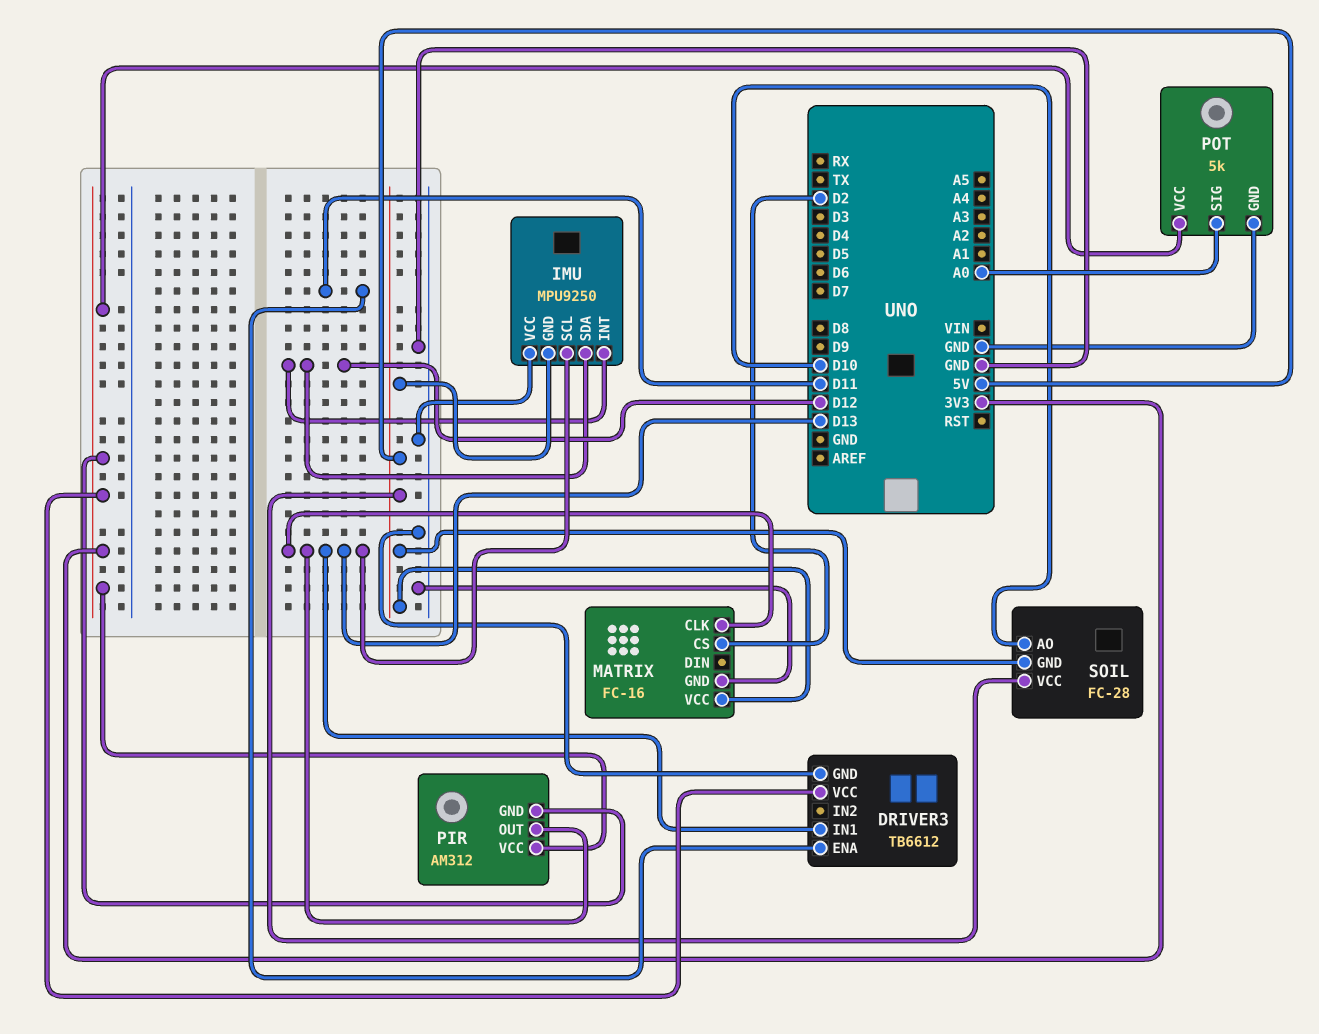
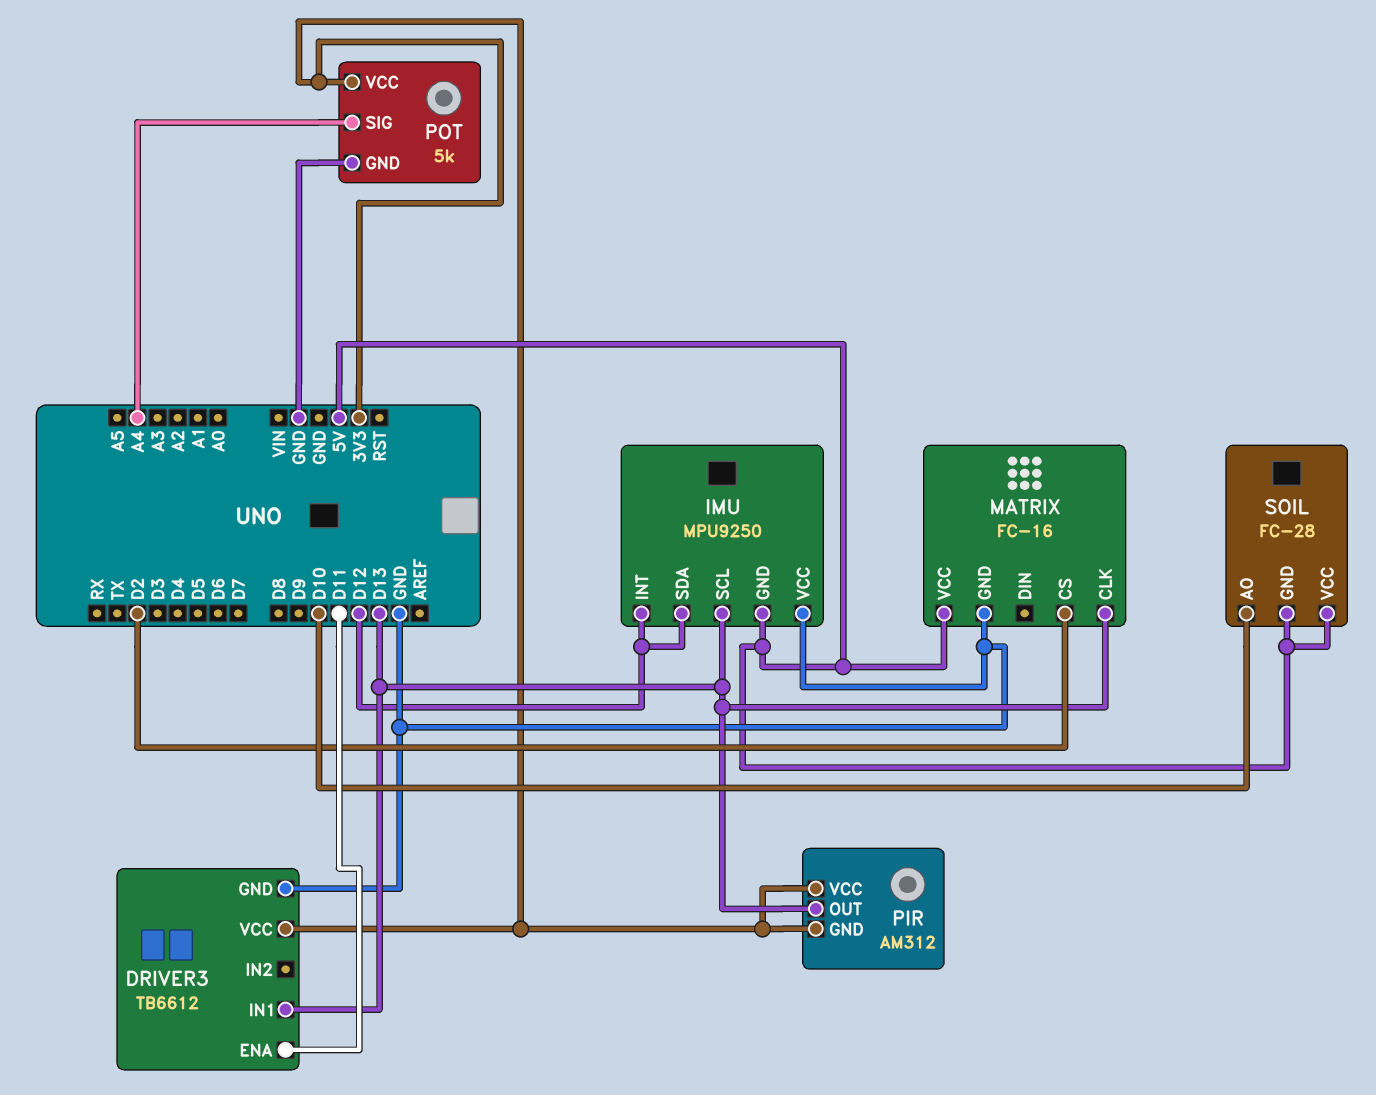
POT pin SIG: A0 -> A4

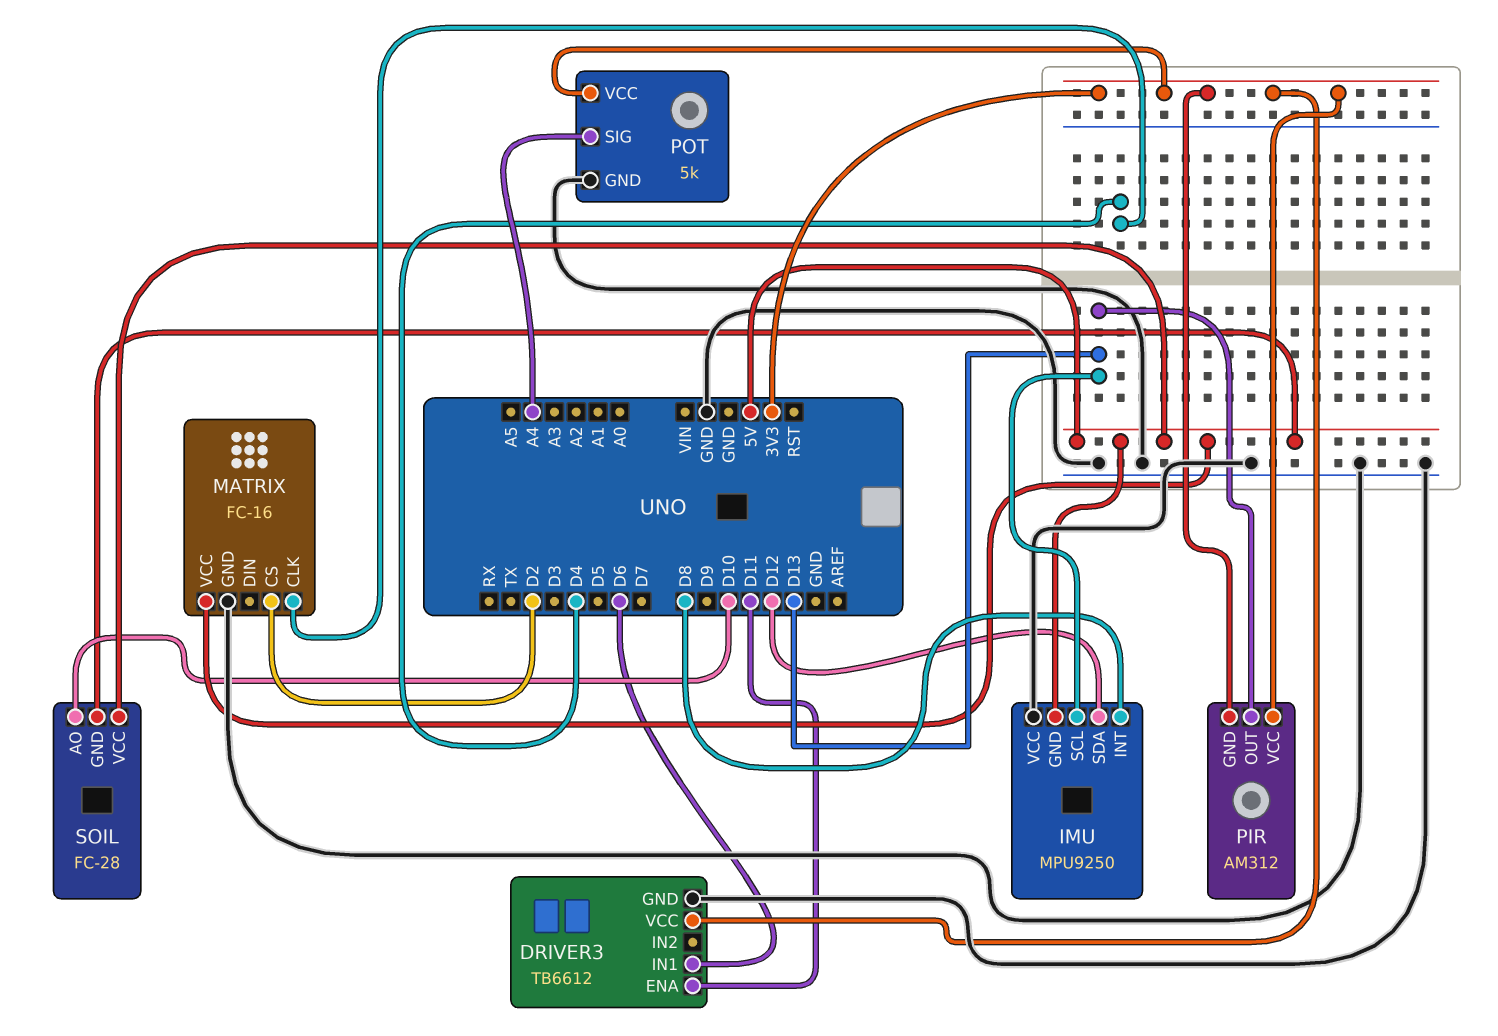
DRIVER3 pin IN1: D13 -> D6
IMU pin INT: D12 -> D8
MATRIX pin CLK: D13 -> D4

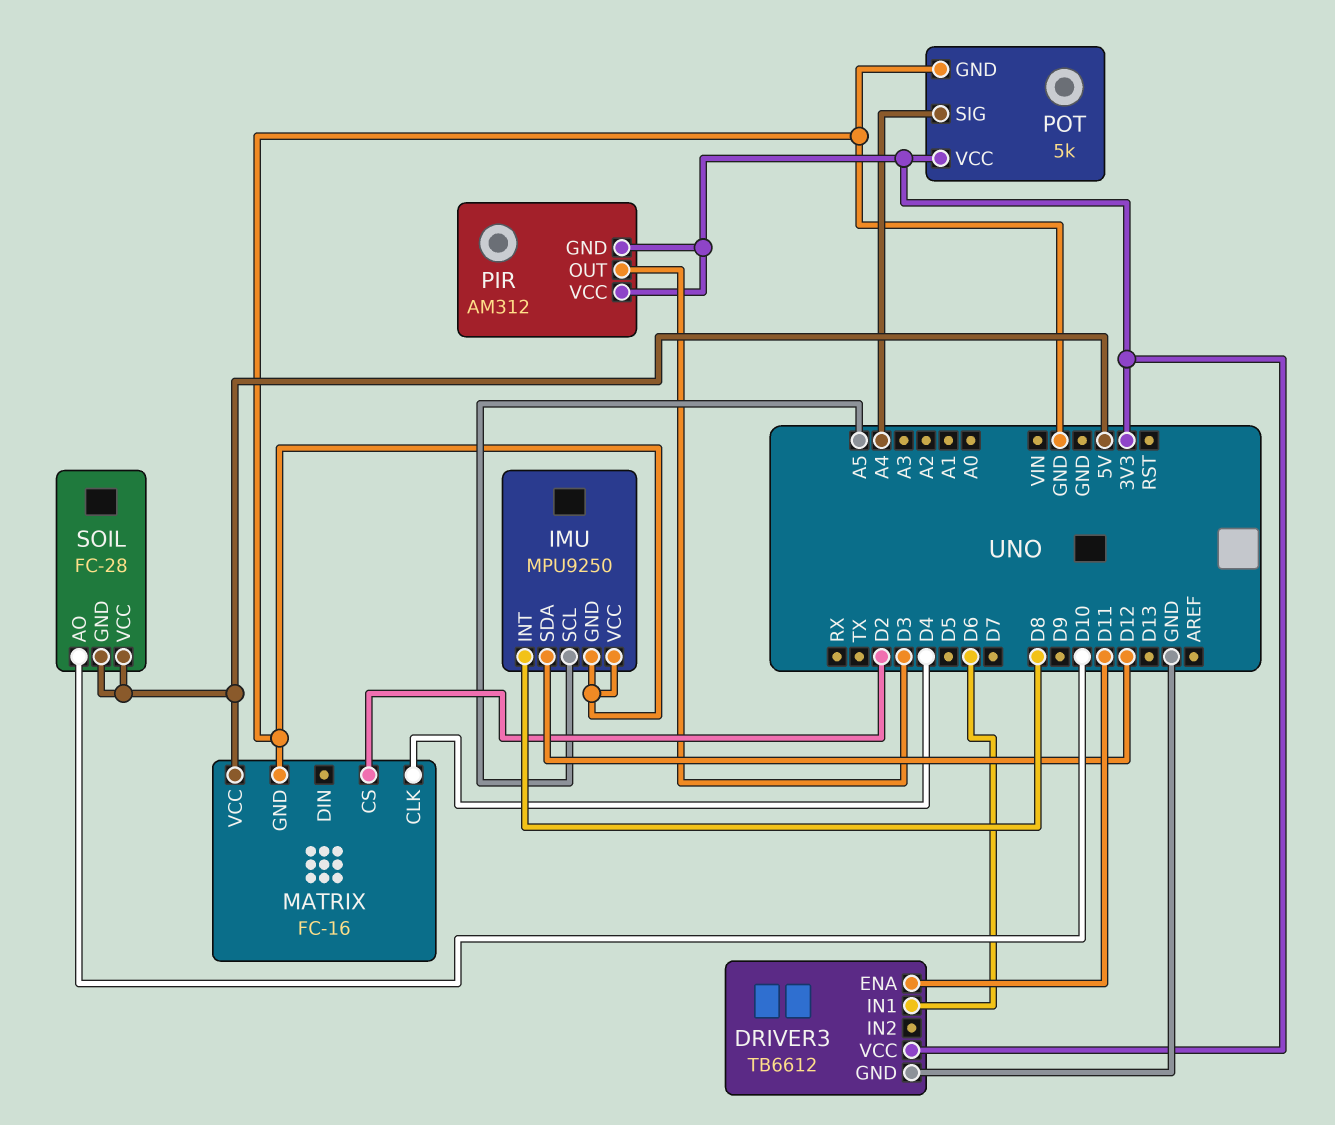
IMU pin GND: 5V -> GND
IMU pin SCL: D13 -> A5
PIR pin OUT: D13 -> D3

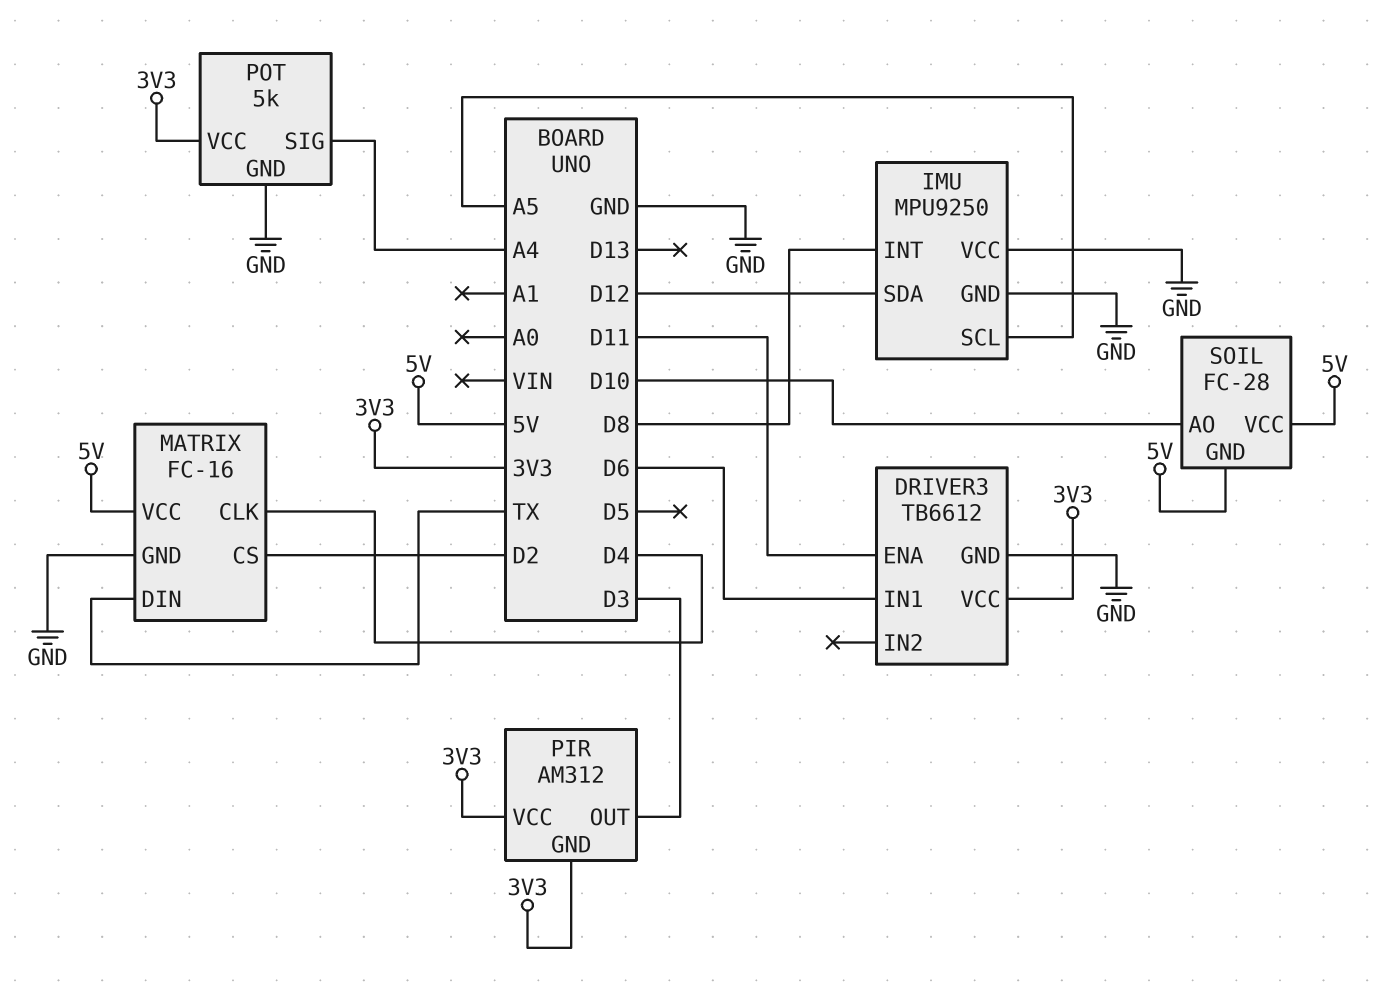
MATRIX pin DIN: none -> TX

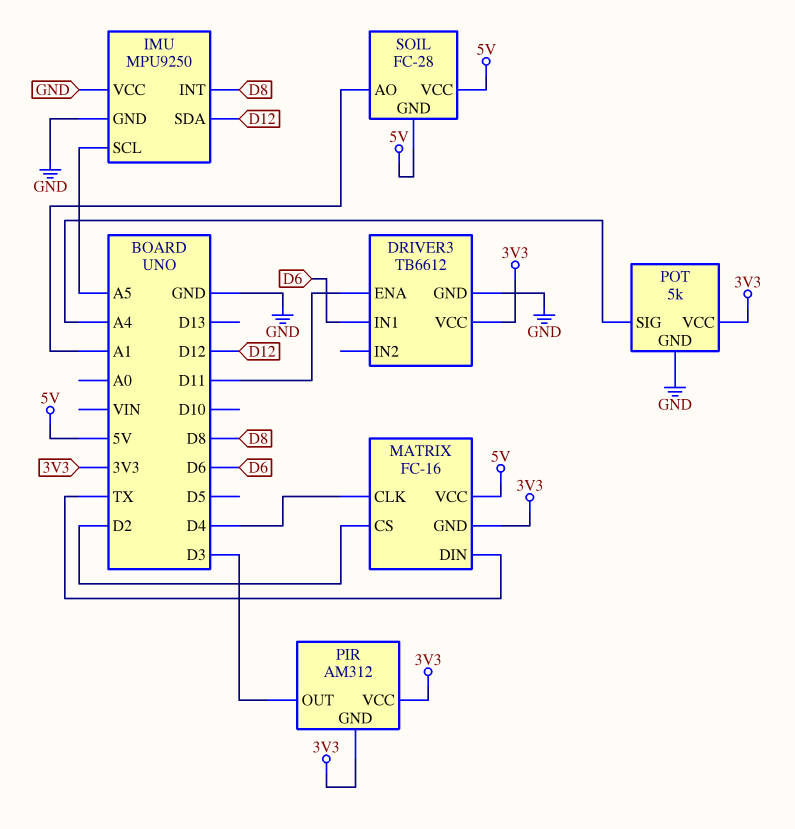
MATRIX pin GND: GND -> 3V3
SOIL pin AO: D10 -> A1

